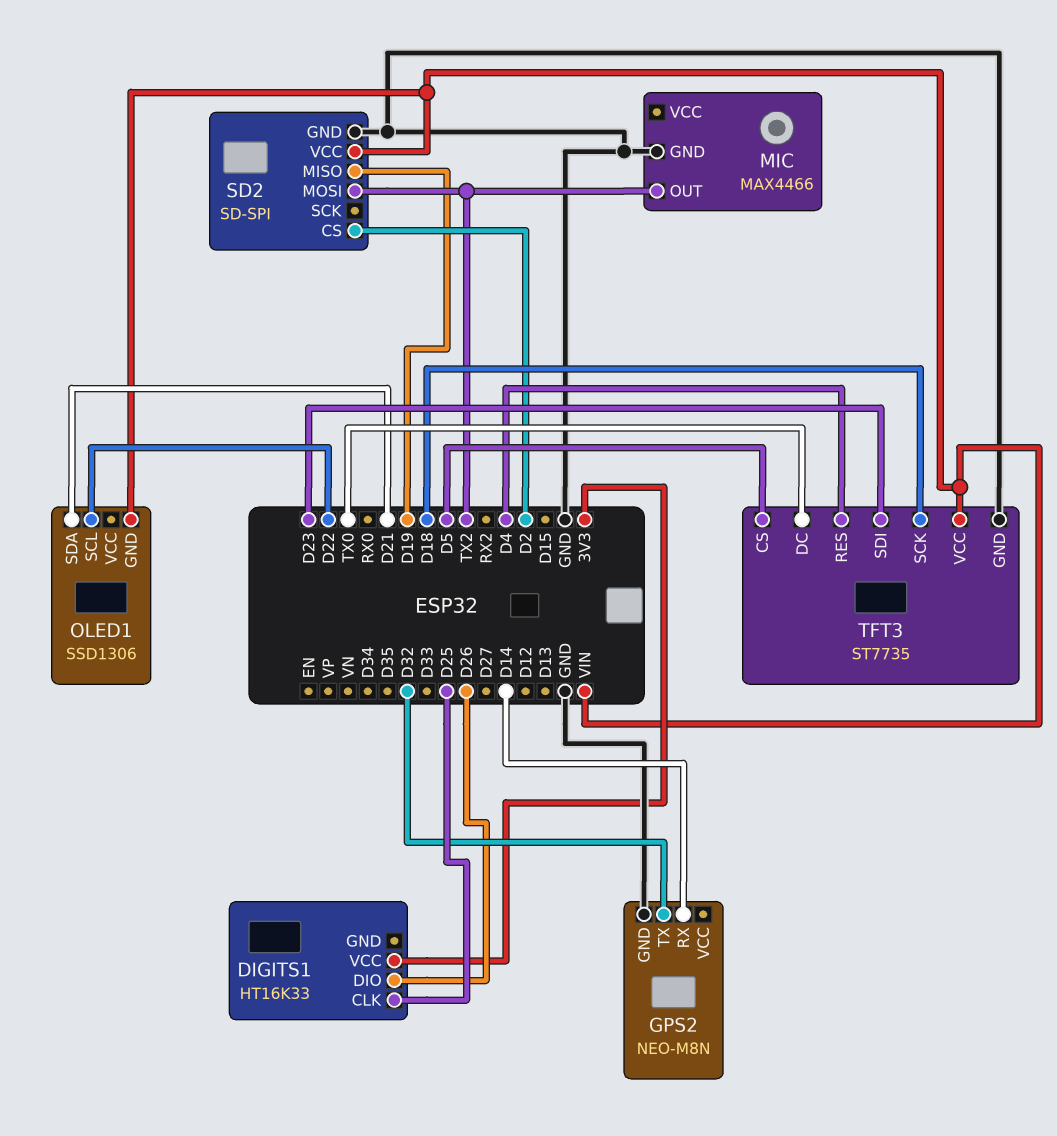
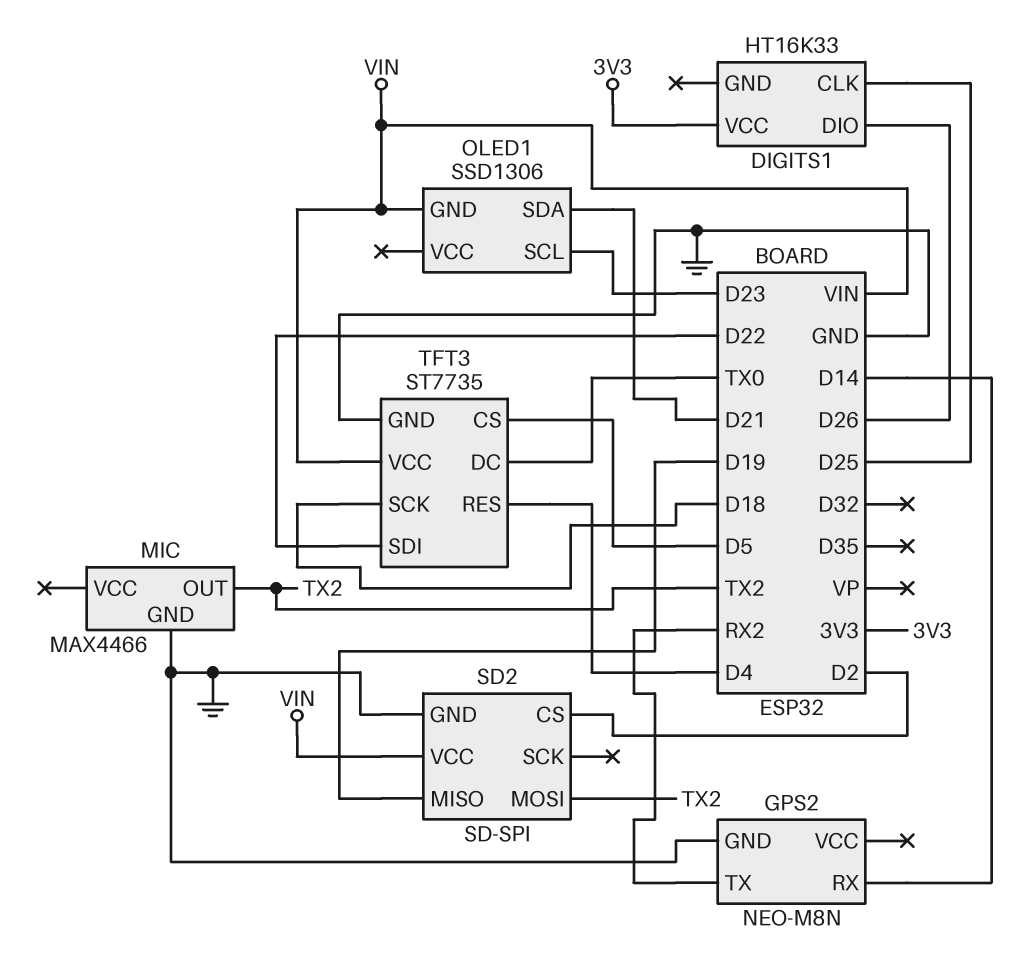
GPS2 pin TX: D32 -> RX2
OLED1 pin SCL: D22 -> D23
TFT3 pin SDI: D23 -> D22

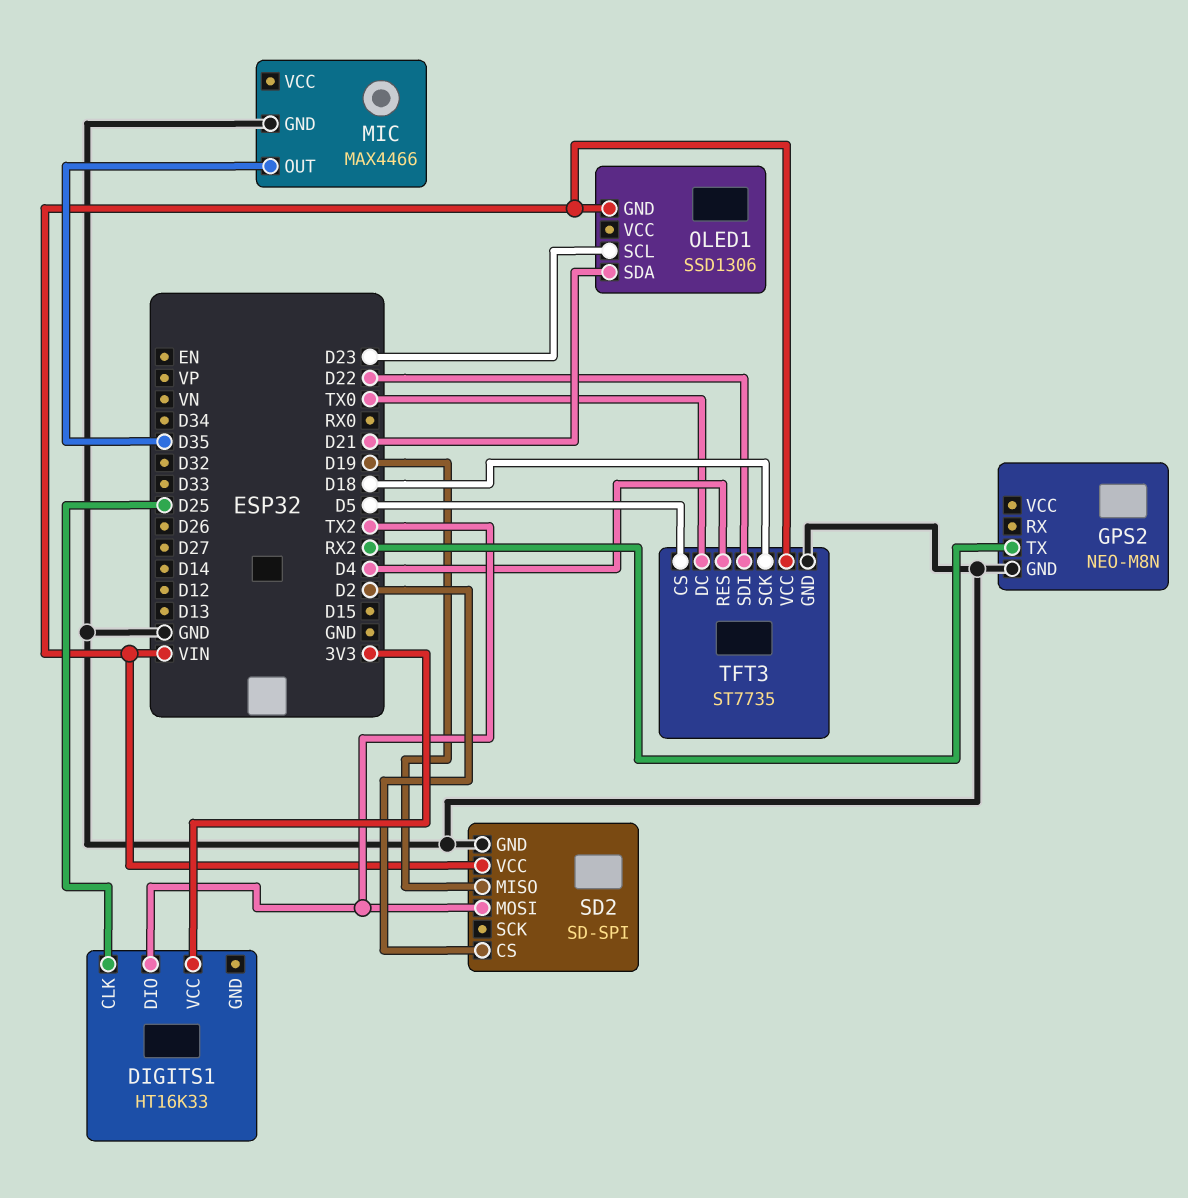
DIGITS1 pin DIO: D26 -> TX2
GPS2 pin RX: D14 -> none
MIC pin OUT: TX2 -> D35

